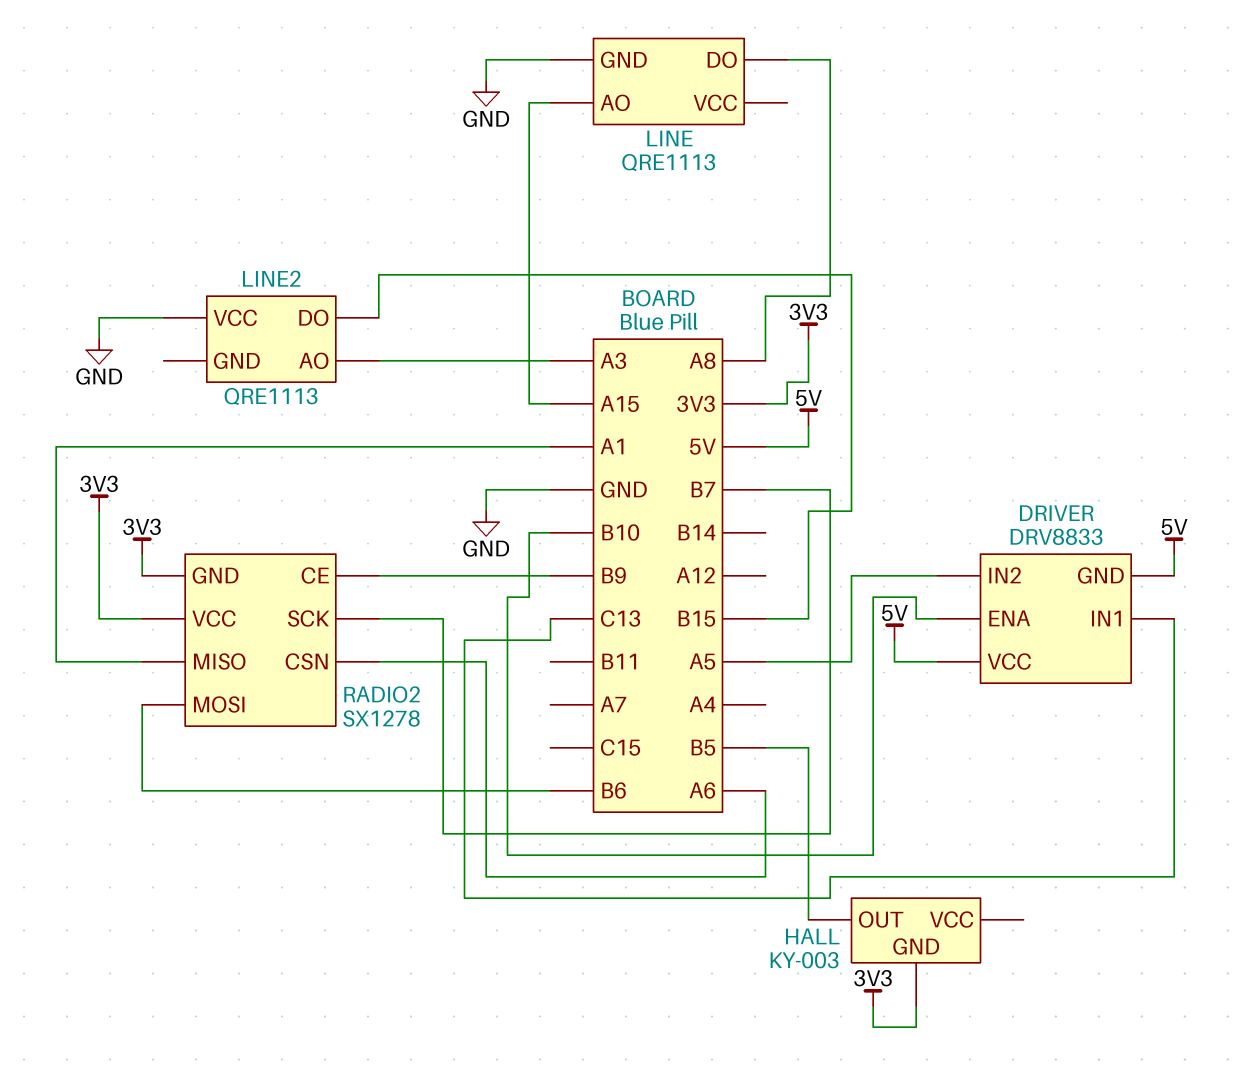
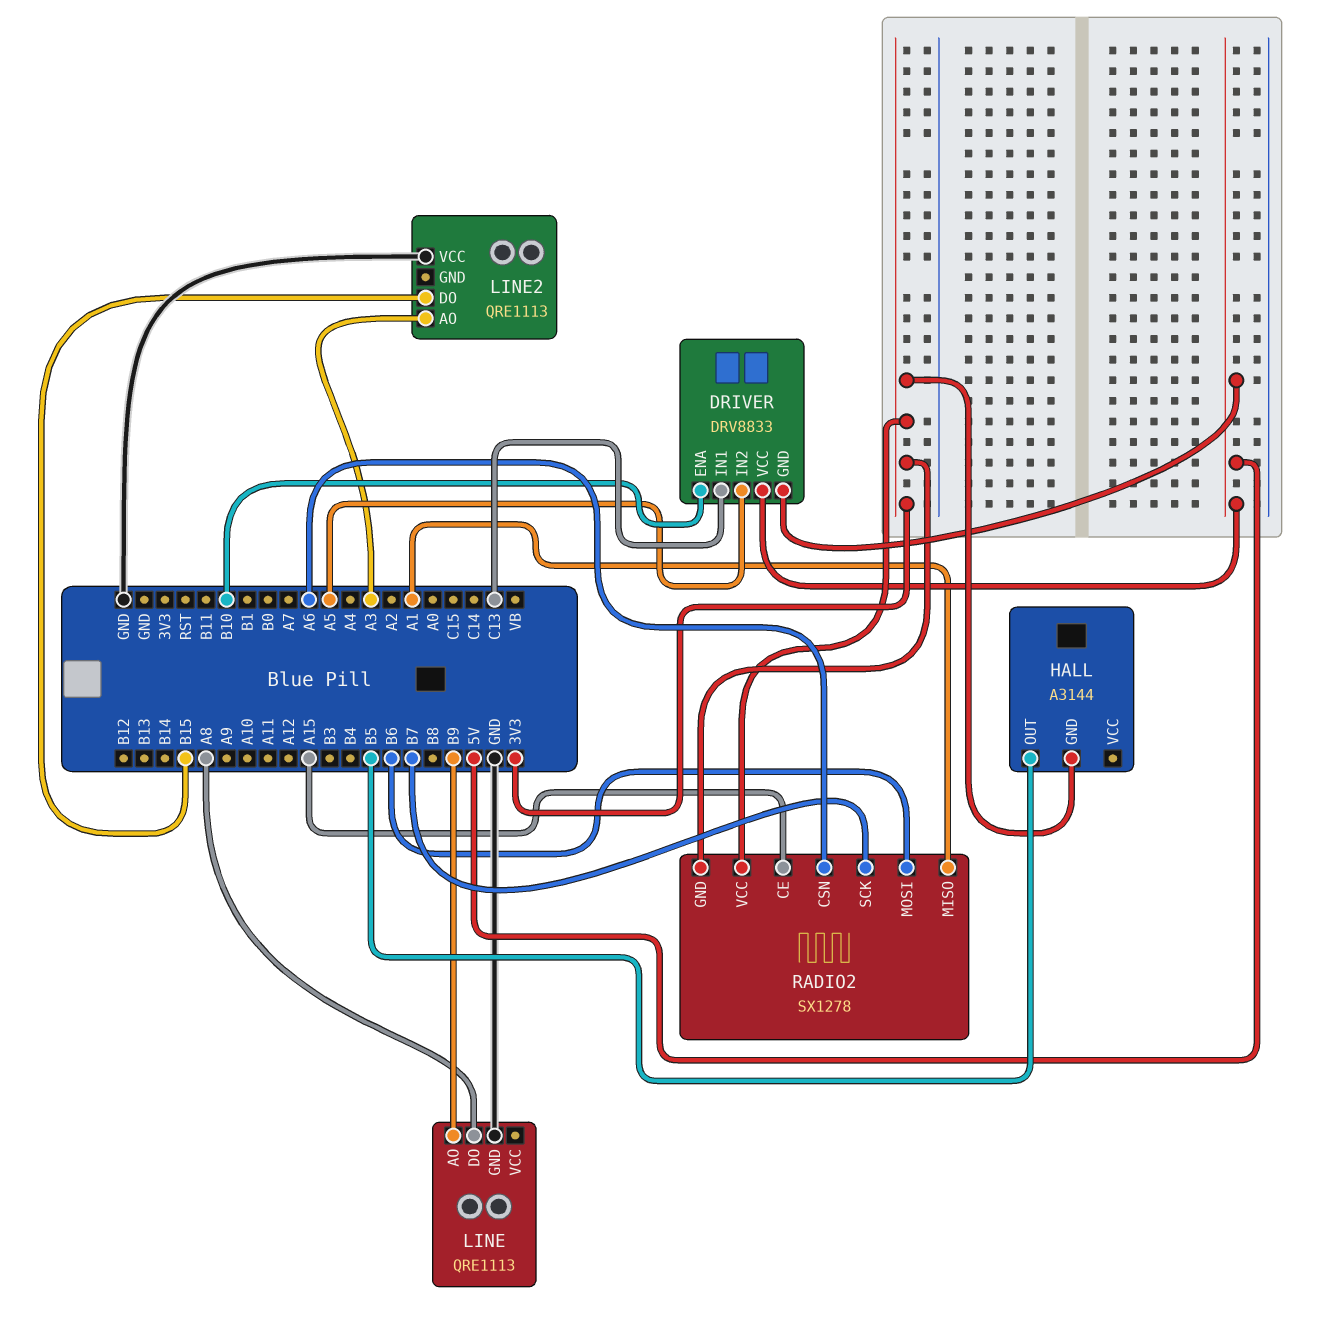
HALL: KY-003 -> A3144
LINE pin AO: A15 -> B9
RADIO2 pin CE: B9 -> A15

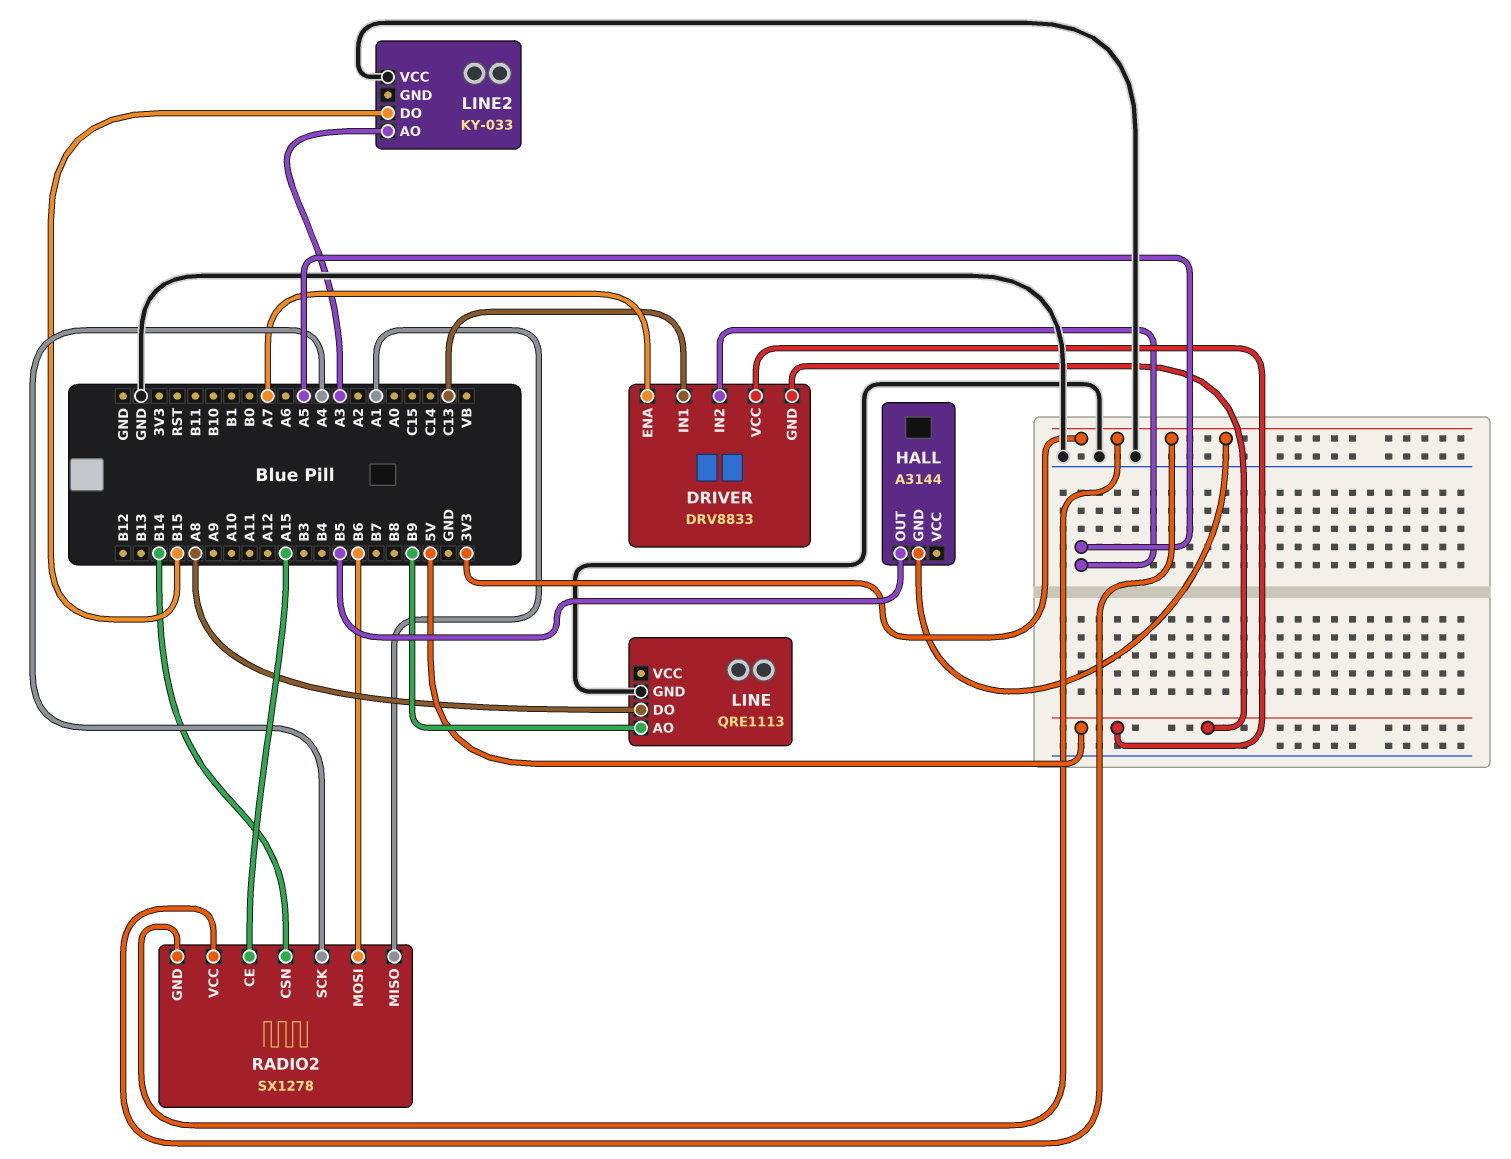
DRIVER pin ENA: B10 -> A7
LINE2: QRE1113 -> KY-033
RADIO2 pin CSN: A6 -> B14
RADIO2 pin SCK: B7 -> A4

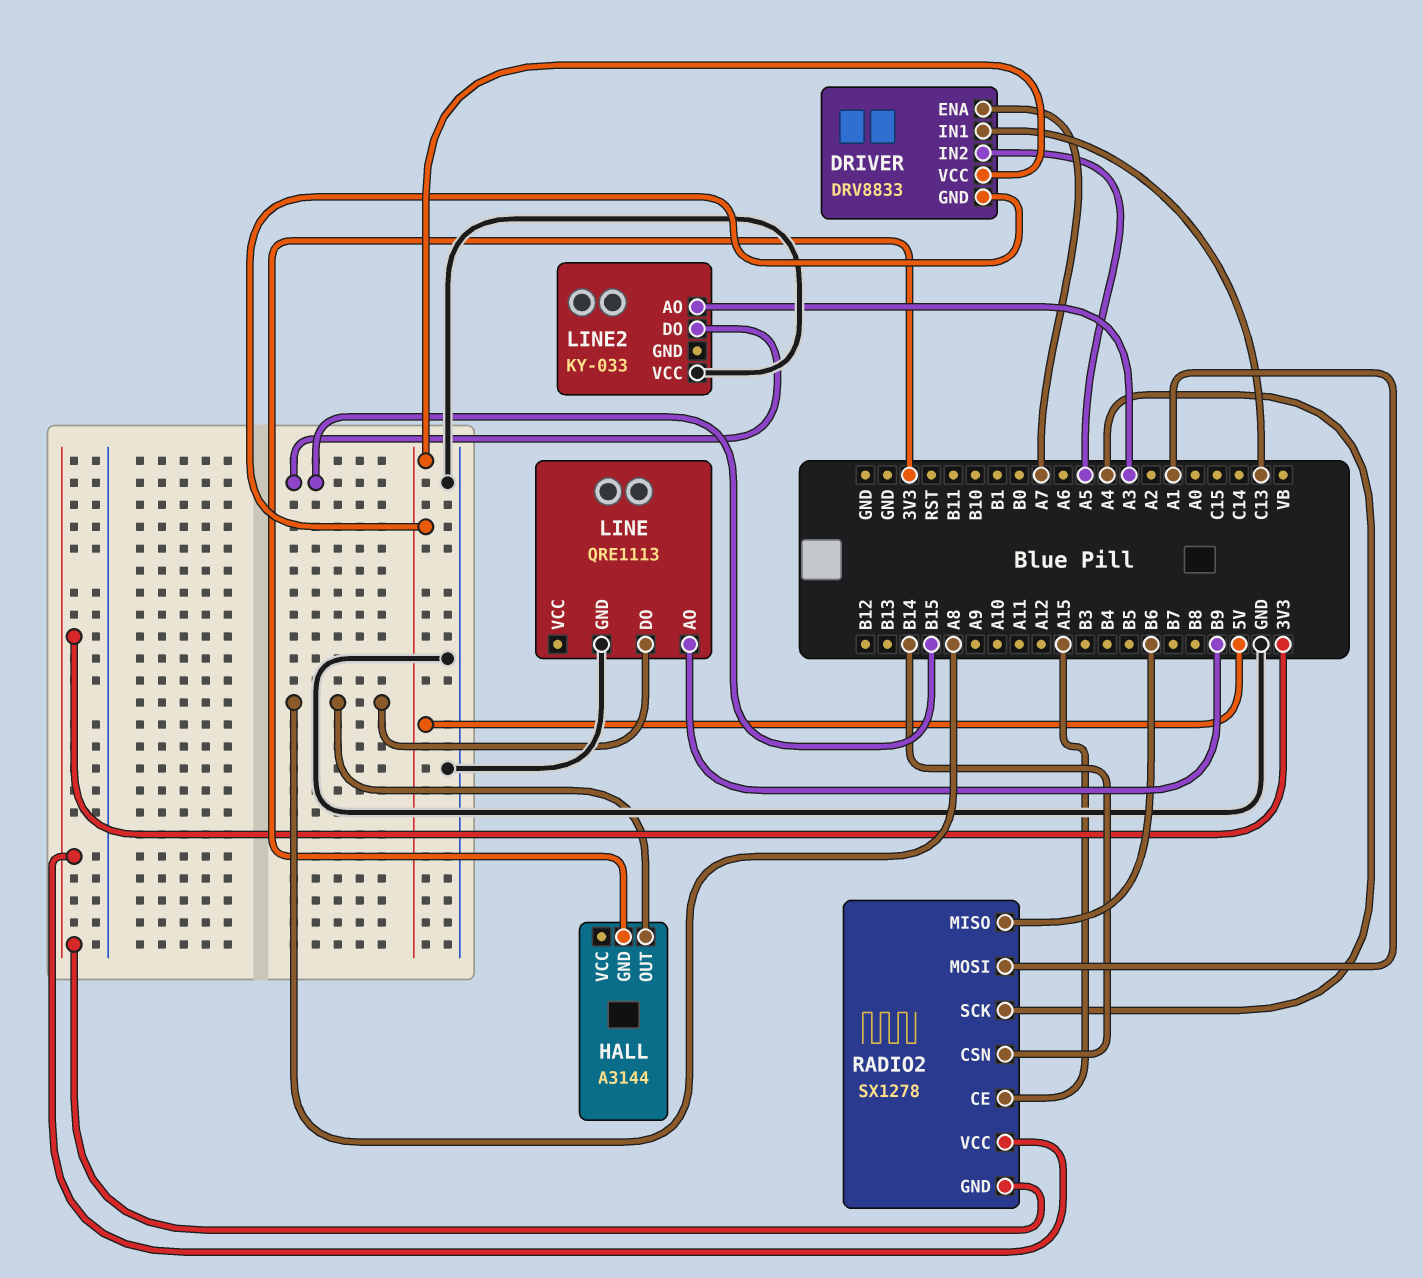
HALL pin OUT: B5 -> A8
RADIO2 pin MISO: A1 -> B6
RADIO2 pin MOSI: B6 -> A1

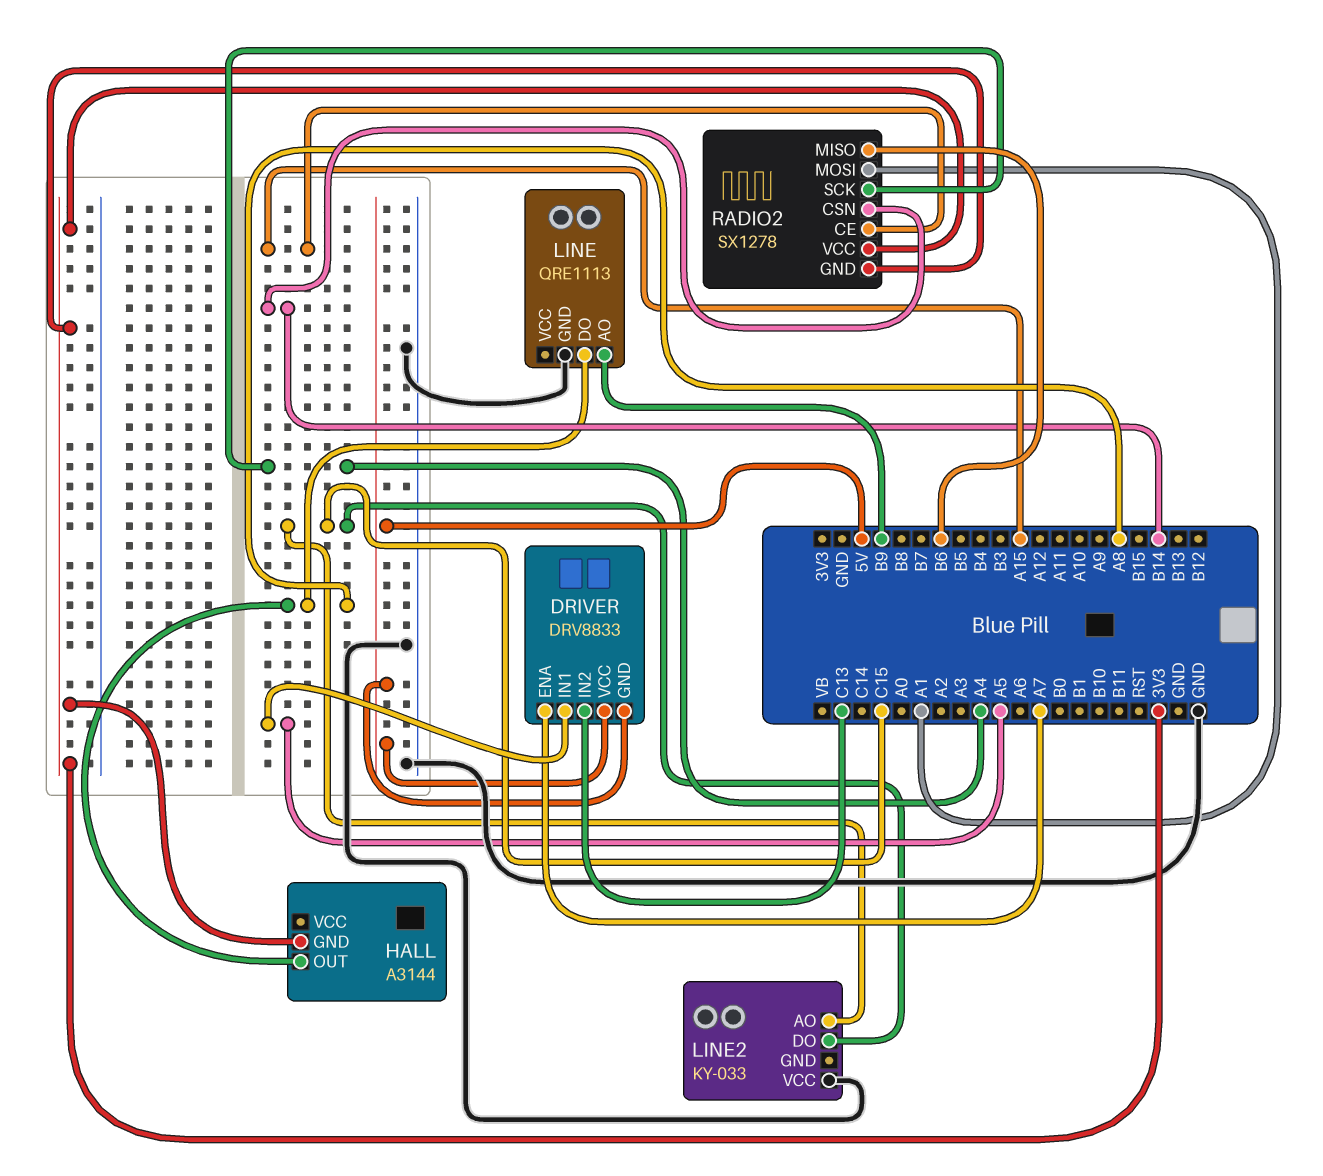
DRIVER pin IN1: C13 -> A5
DRIVER pin IN2: A5 -> C13
LINE2 pin AO: A3 -> C15
LINE2 pin DO: B15 -> C15

